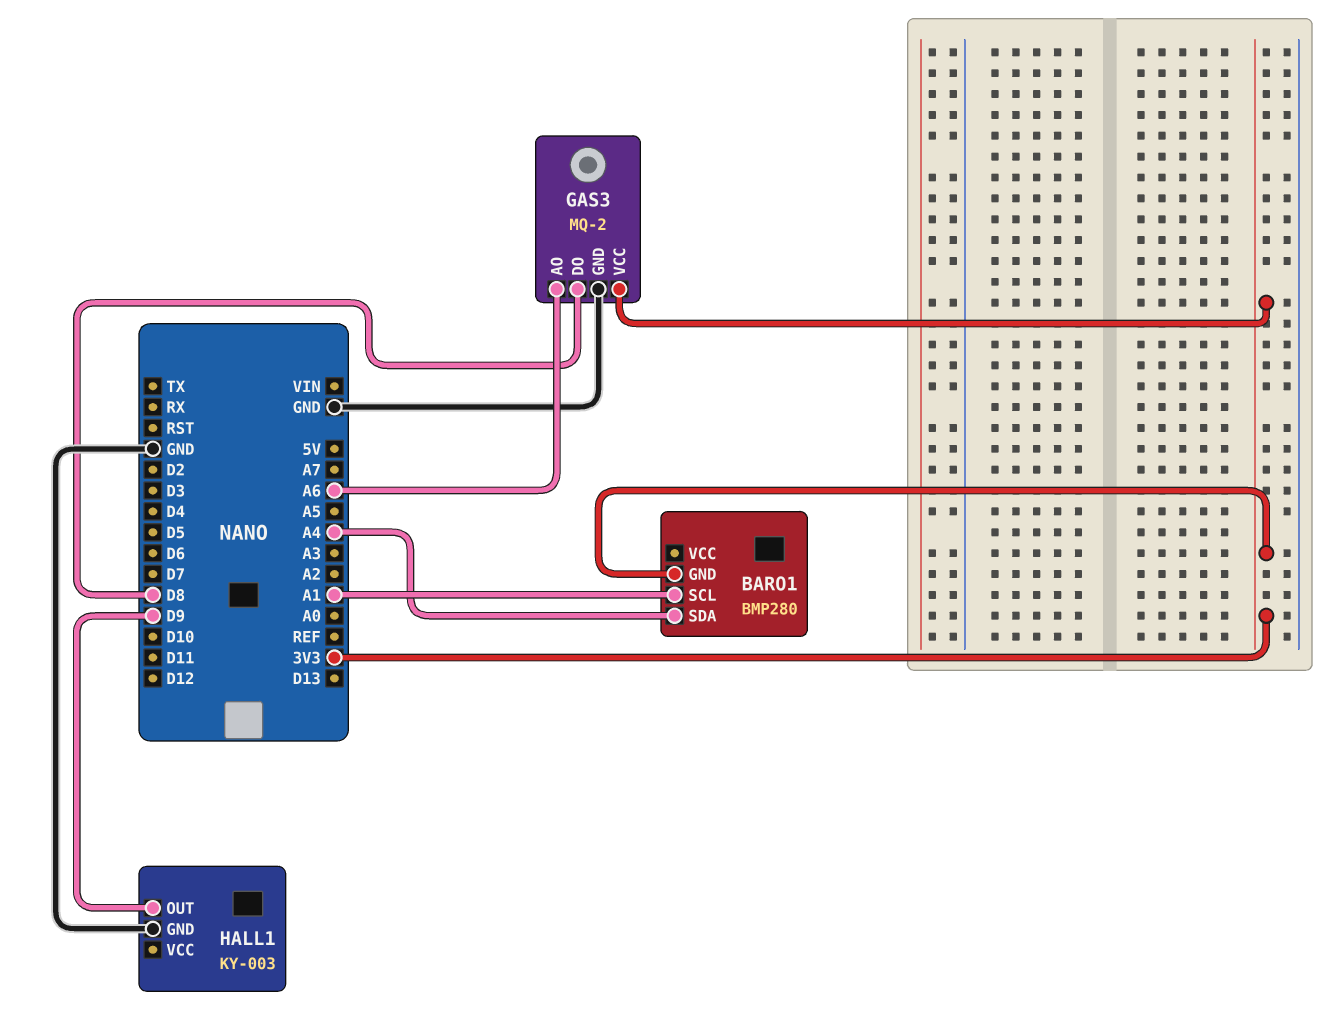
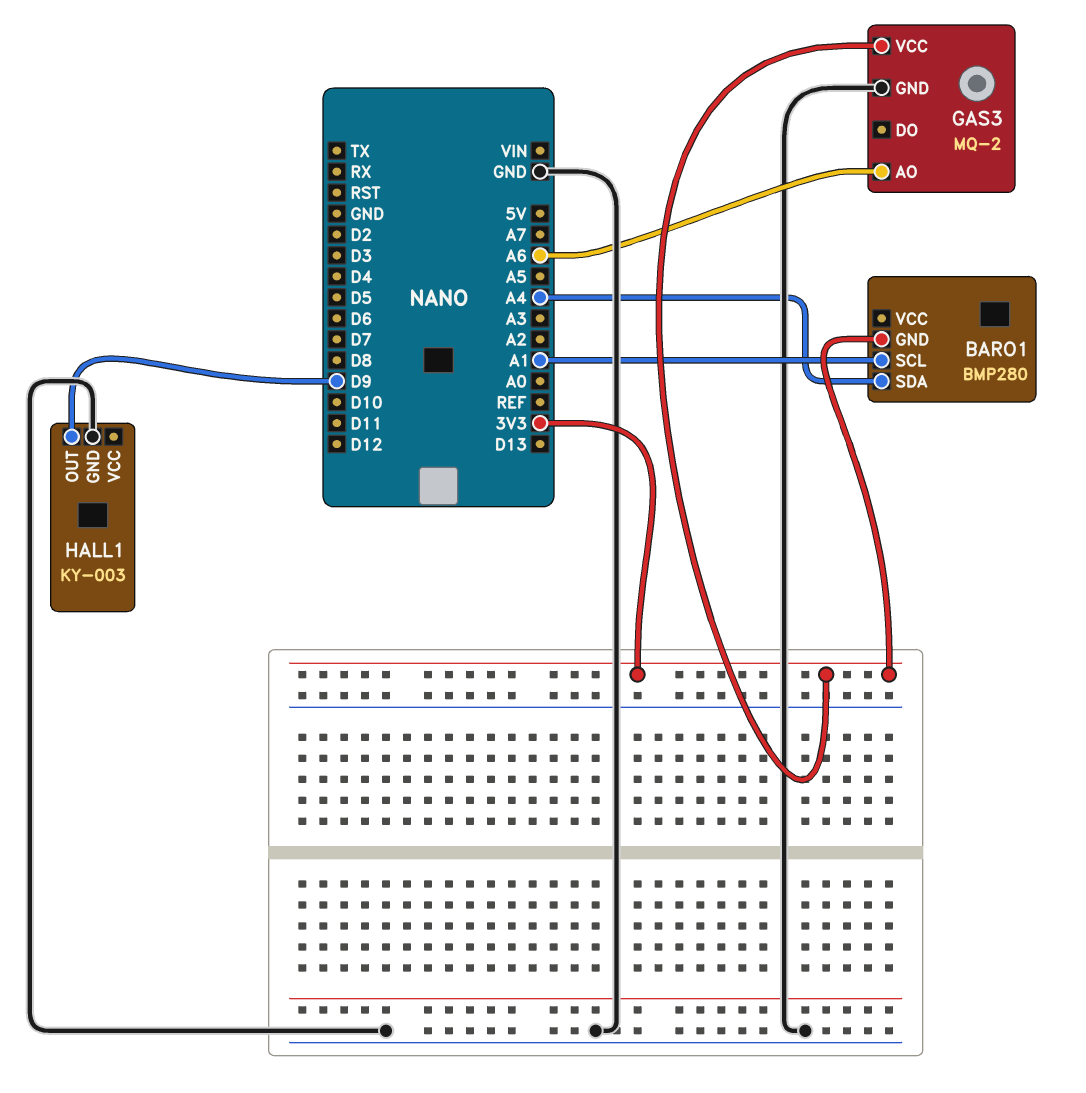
GAS3 pin DO: D8 -> none

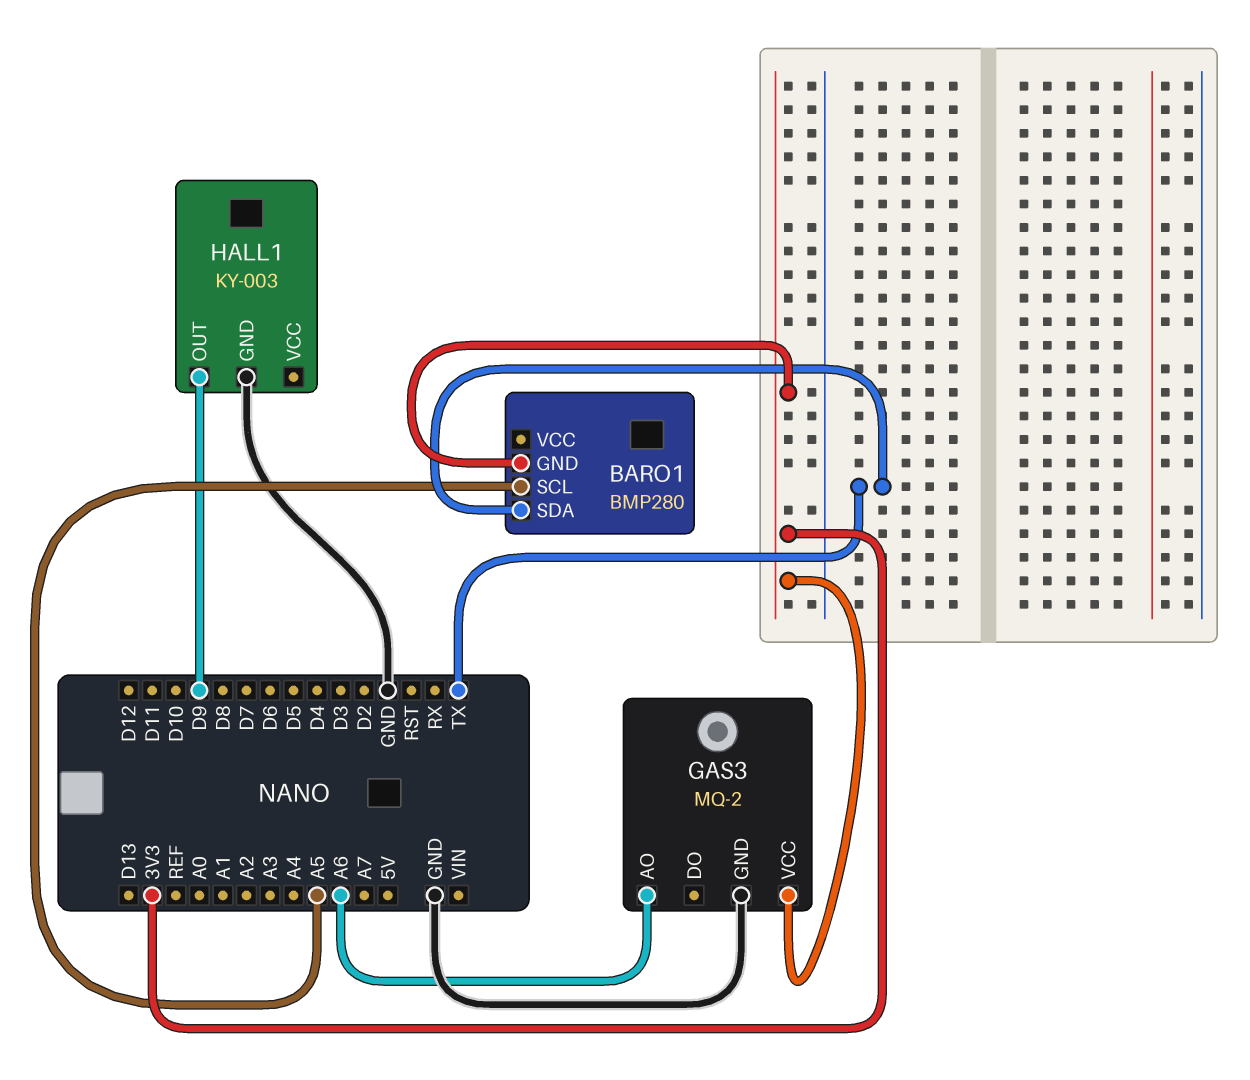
BARO1 pin SCL: A1 -> A5
BARO1 pin SDA: A4 -> TX

